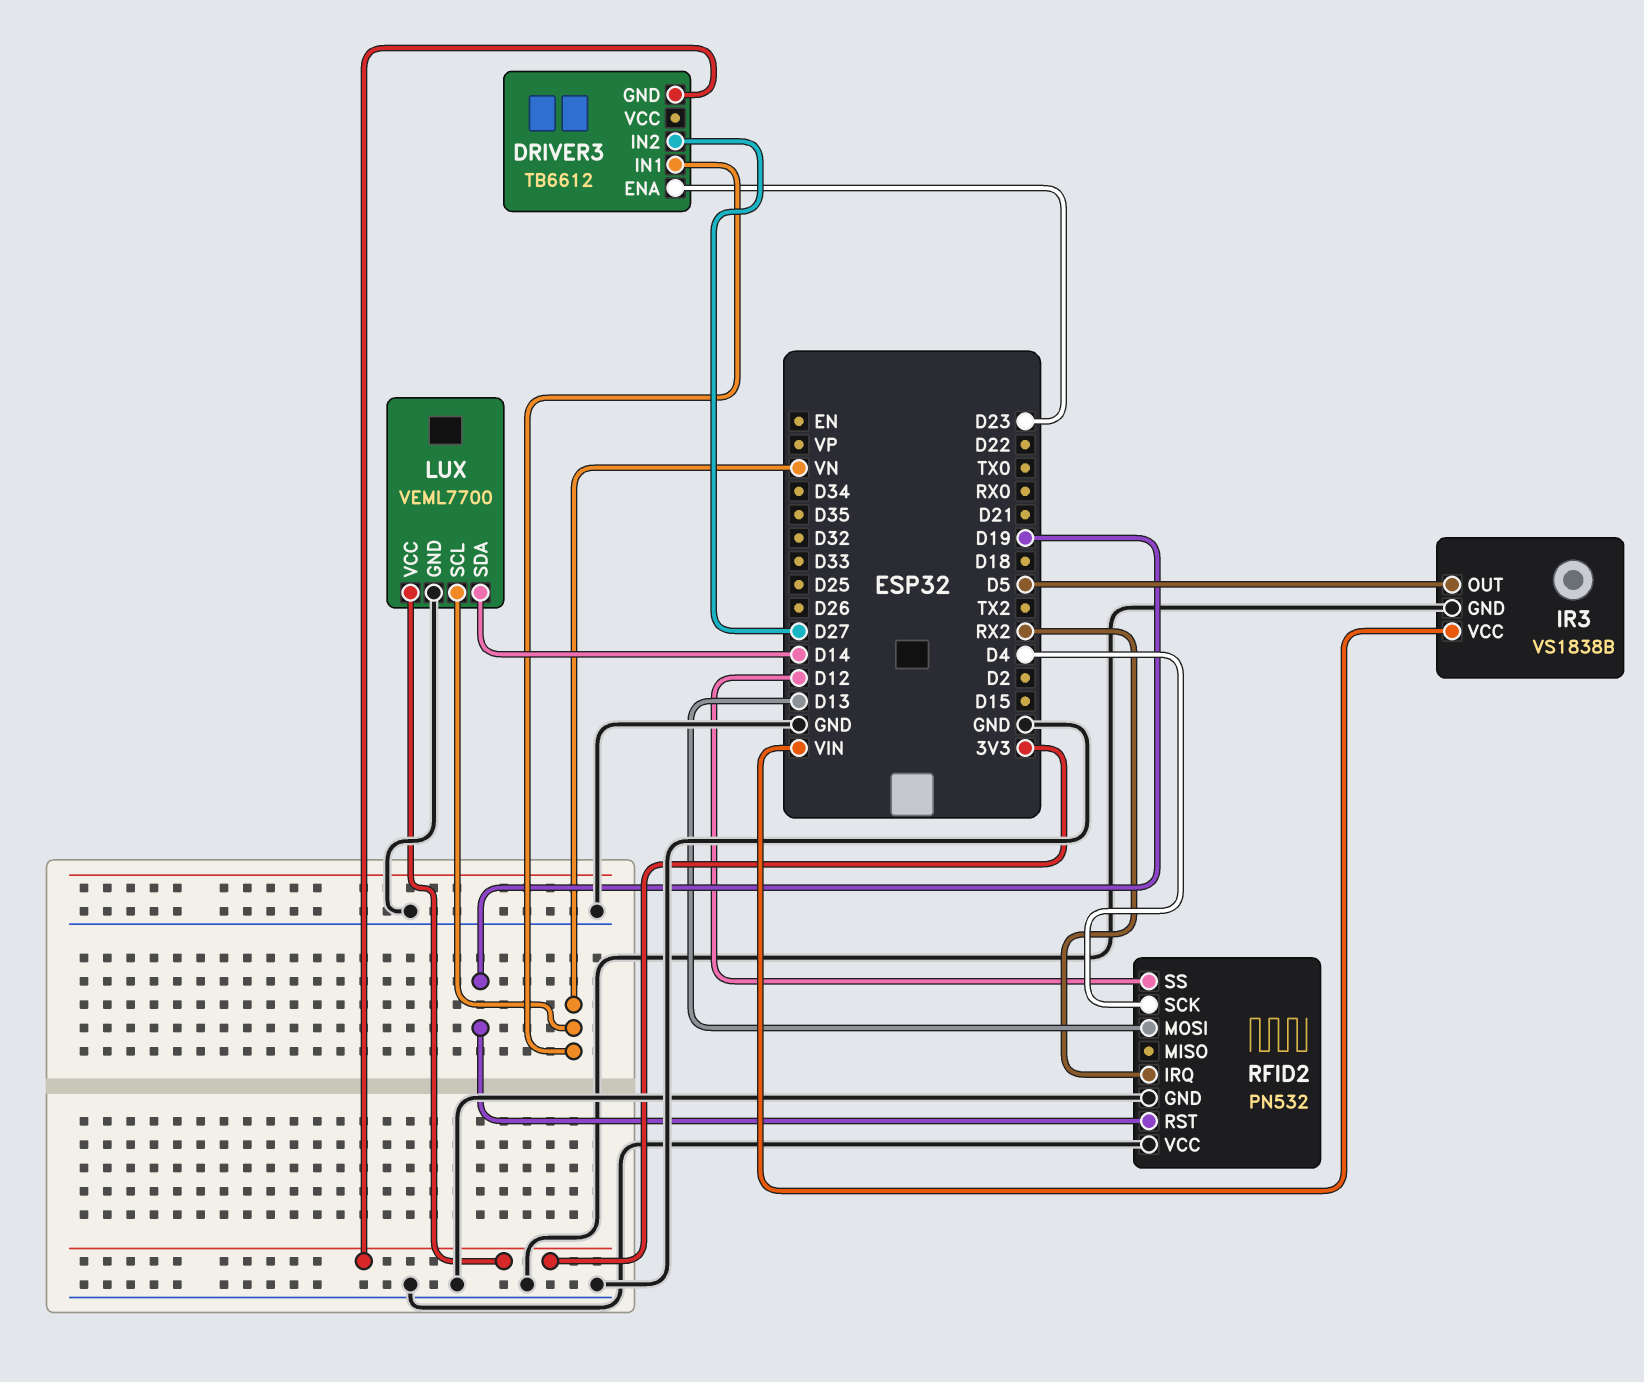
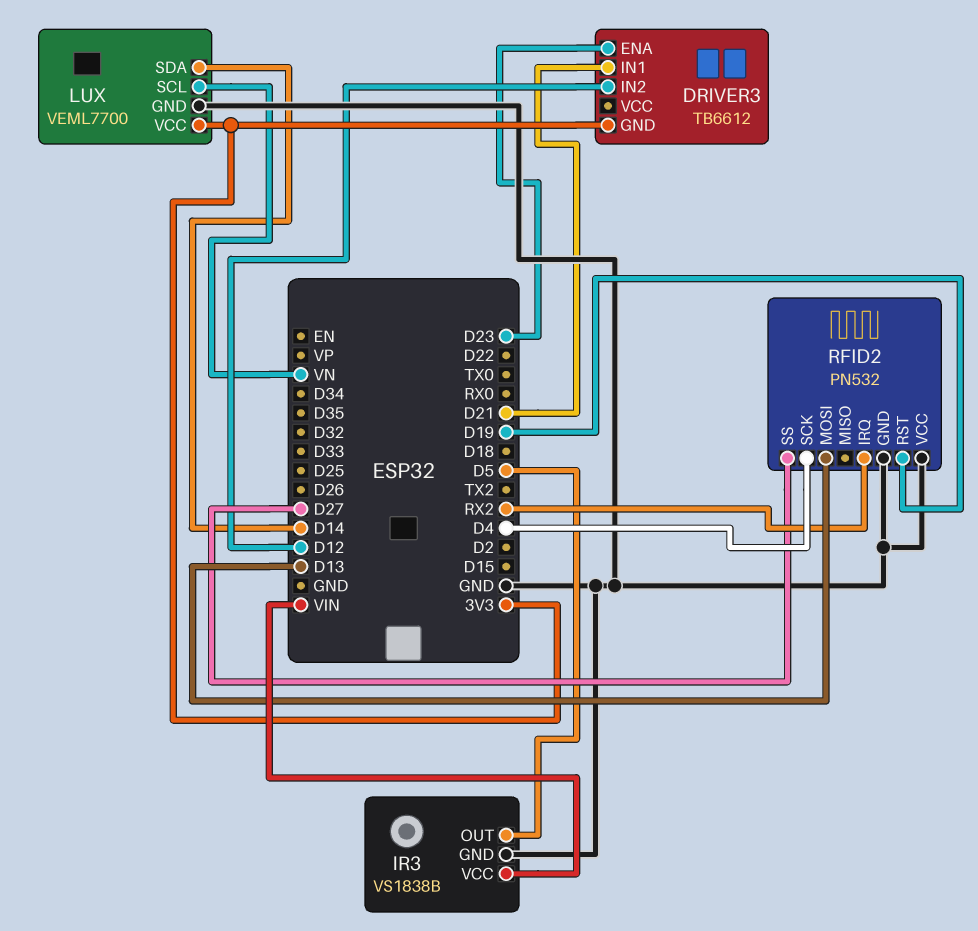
DRIVER3 pin IN1: VN -> D21
DRIVER3 pin IN2: D27 -> D12
RFID2 pin SS: D12 -> D27

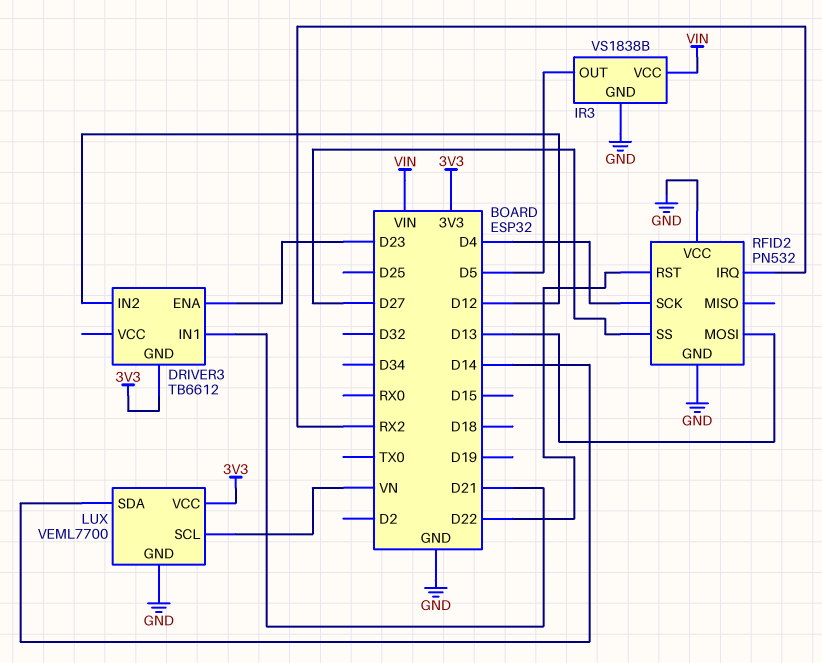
RFID2 pin RST: D19 -> D22

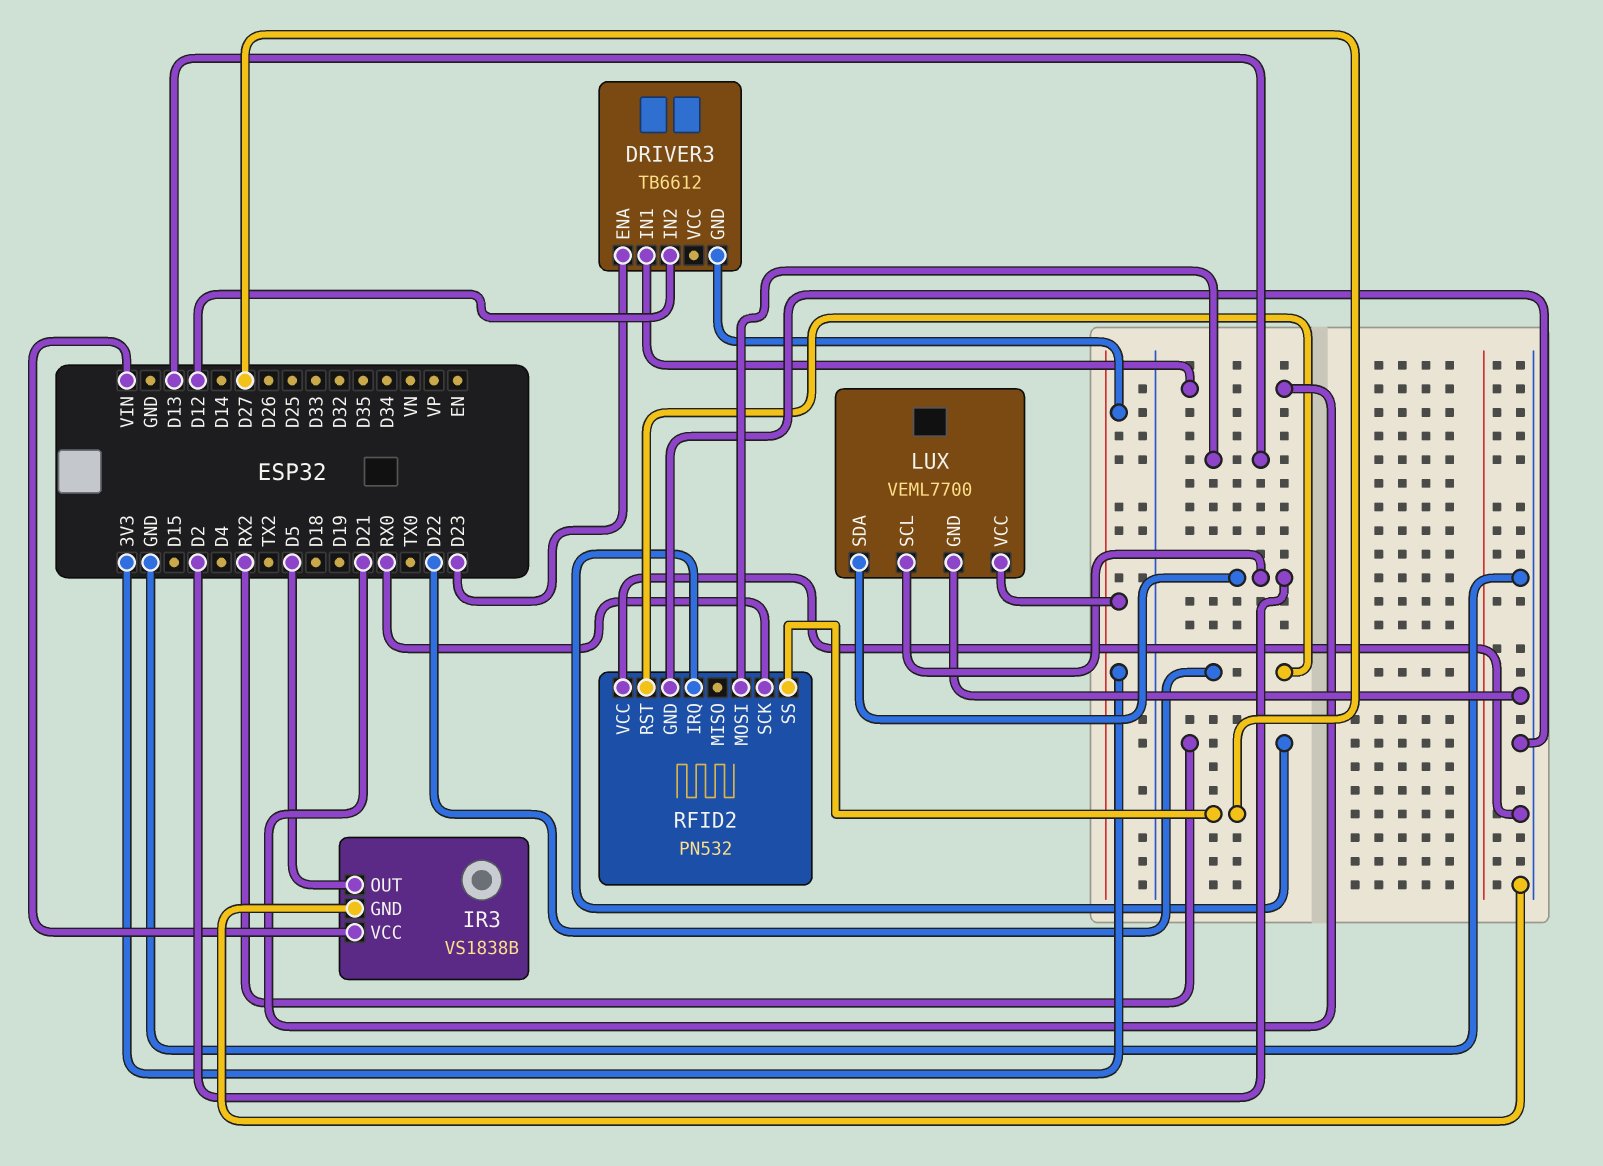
LUX pin SCL: VN -> D2
LUX pin SDA: D14 -> D2
RFID2 pin SCK: D4 -> RX0

